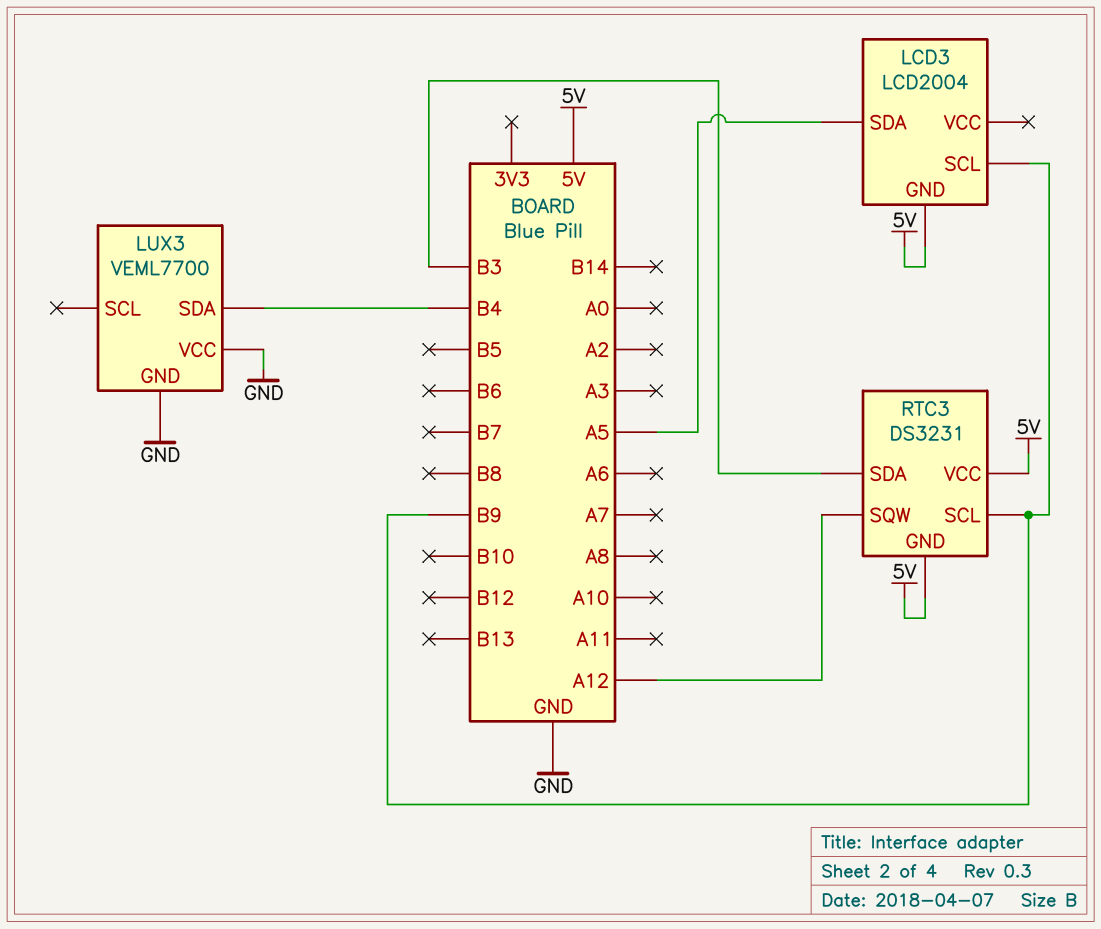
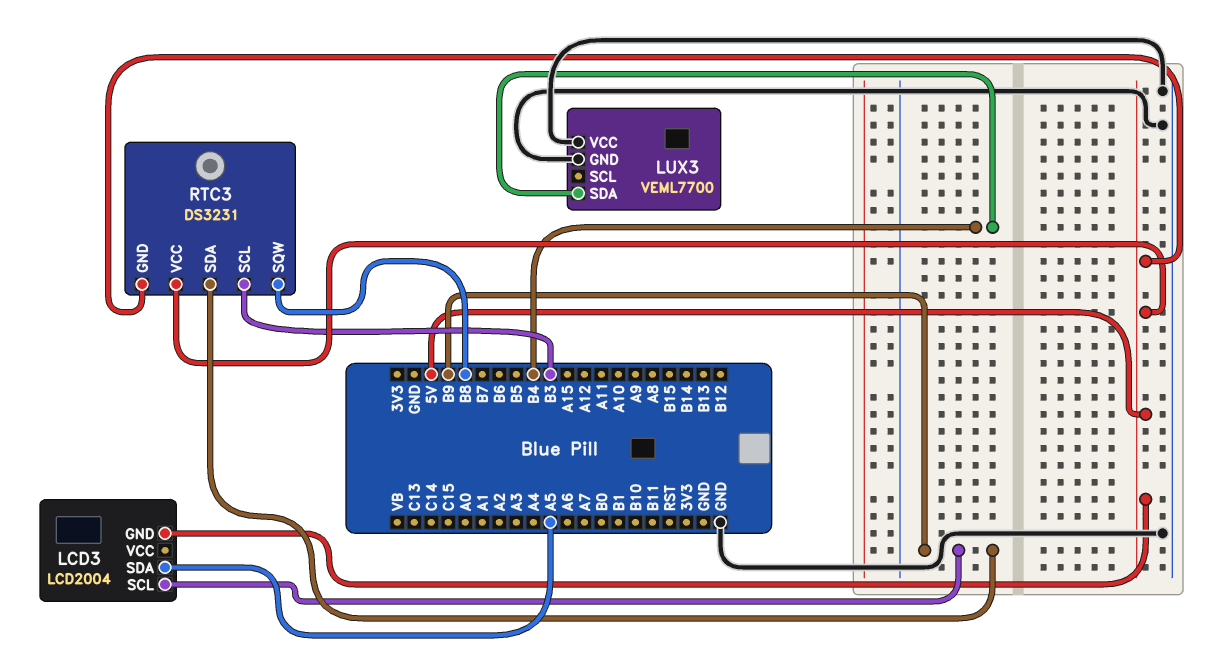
RTC3 pin SCL: B9 -> B3
RTC3 pin SDA: B3 -> B9
RTC3 pin SQW: A12 -> B8

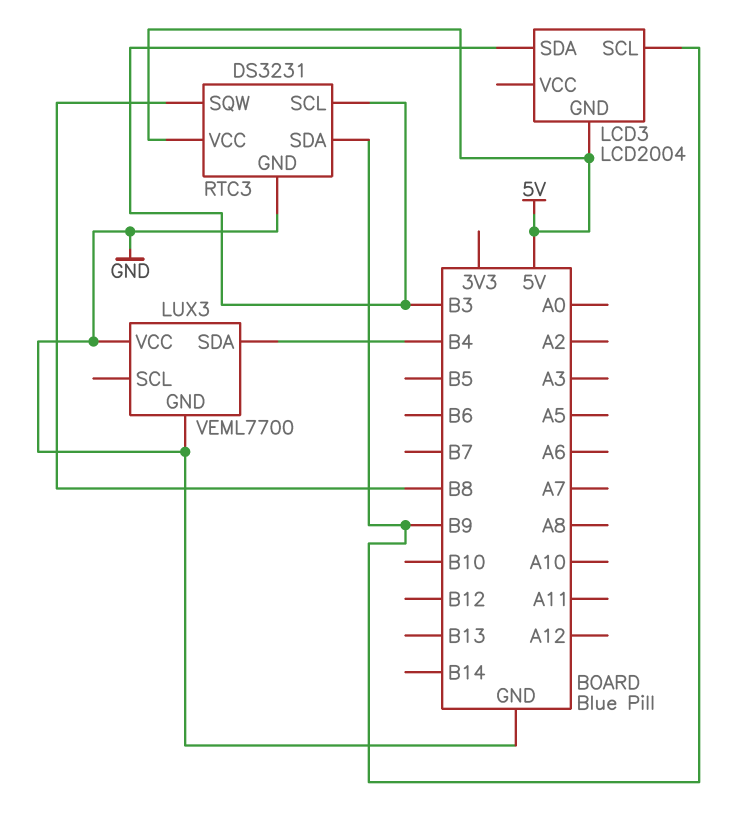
LCD3 pin SDA: A5 -> B3
RTC3 pin GND: 5V -> GND

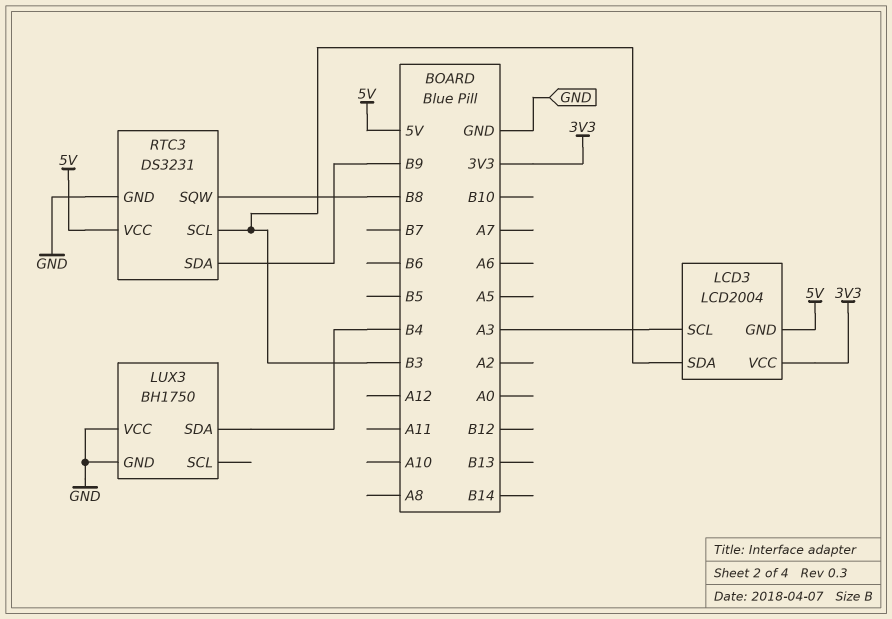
LCD3 pin SCL: B9 -> A3
LCD3 pin VCC: none -> 3V3
LUX3: VEML7700 -> BH1750

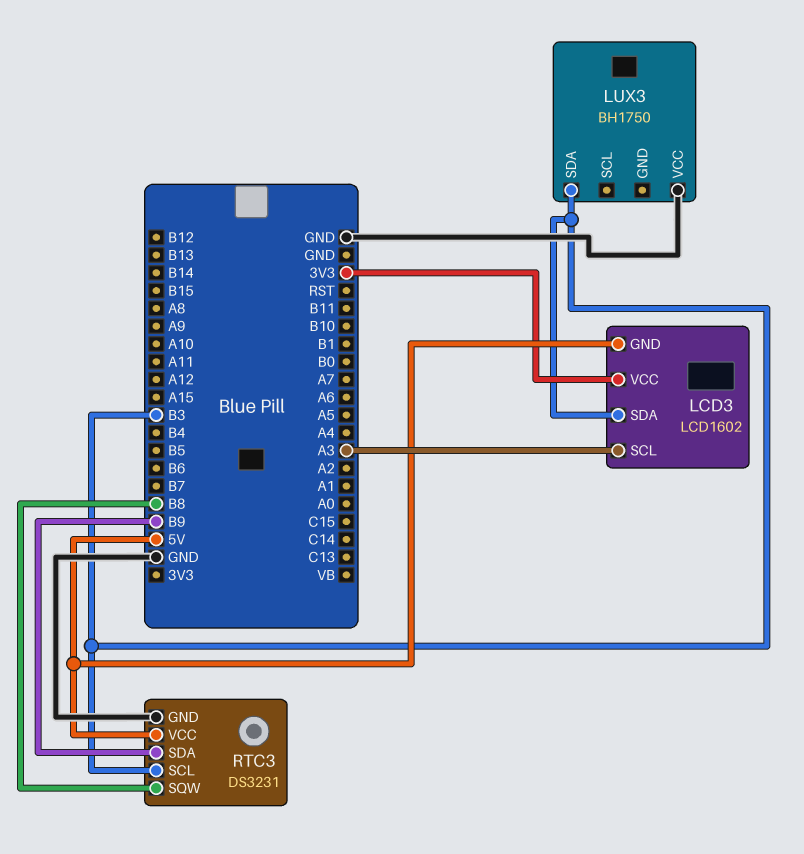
LCD3: LCD2004 -> LCD1602
LUX3 pin GND: GND -> none
LUX3 pin SDA: B4 -> B3

